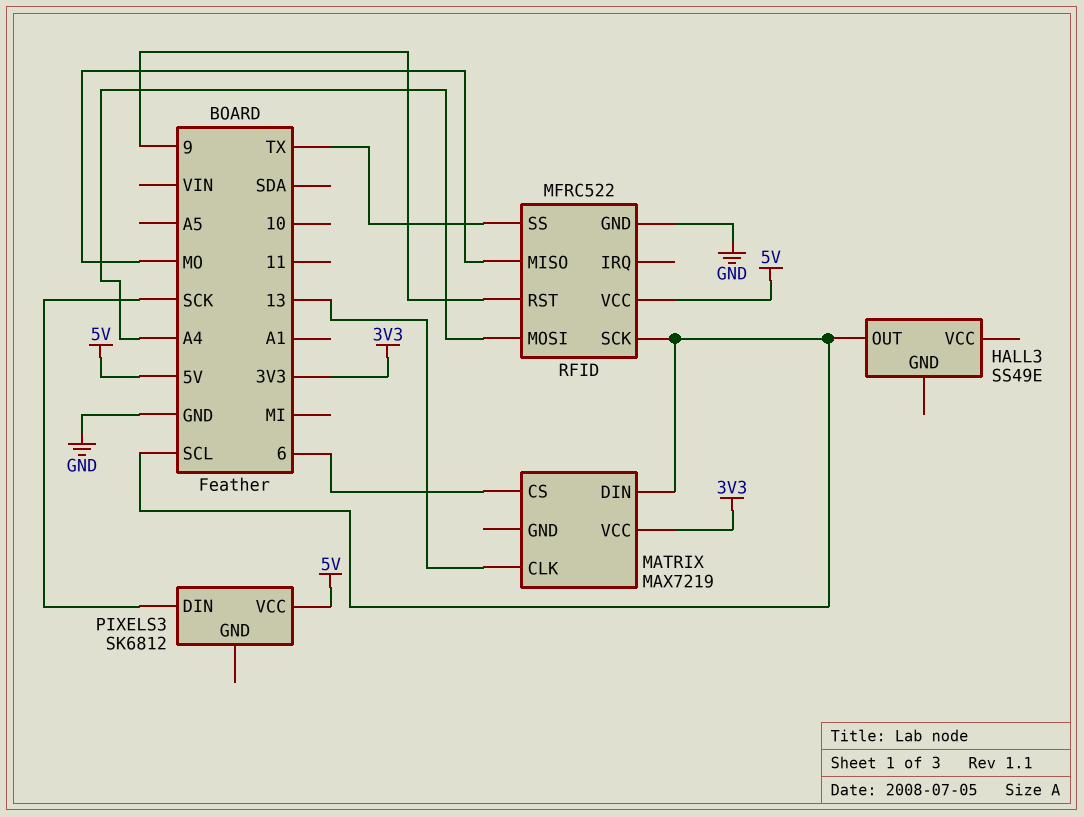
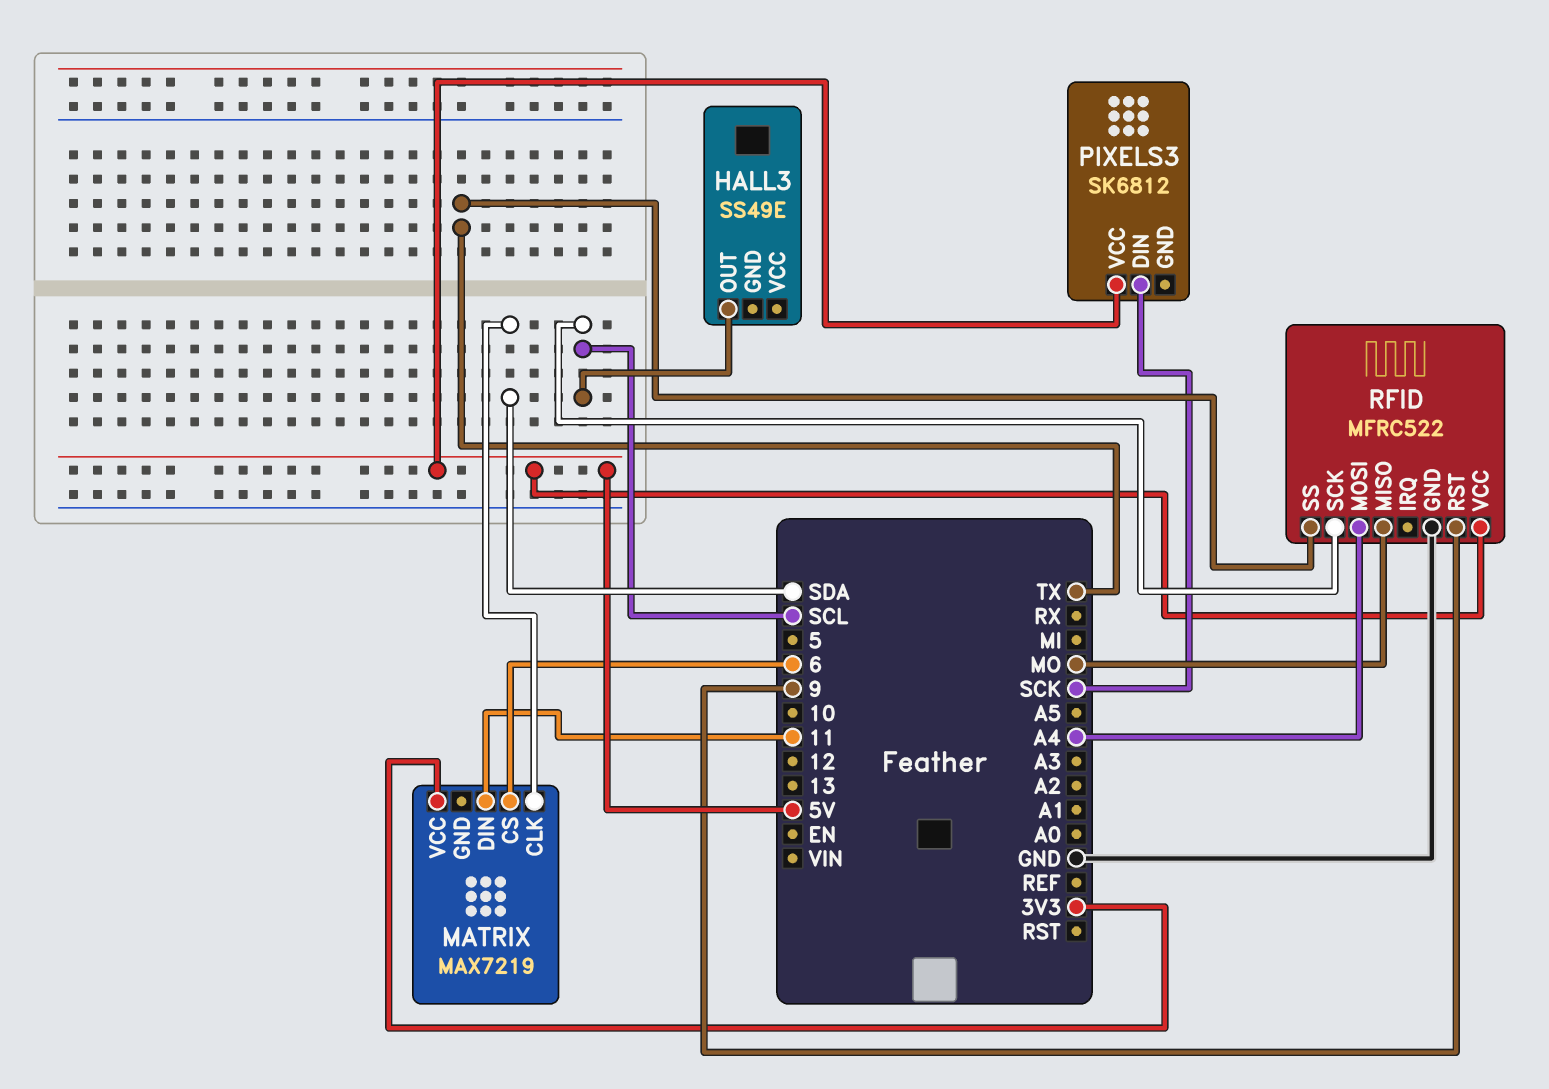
MATRIX pin CLK: 13 -> SDA
MATRIX pin DIN: SCL -> 11

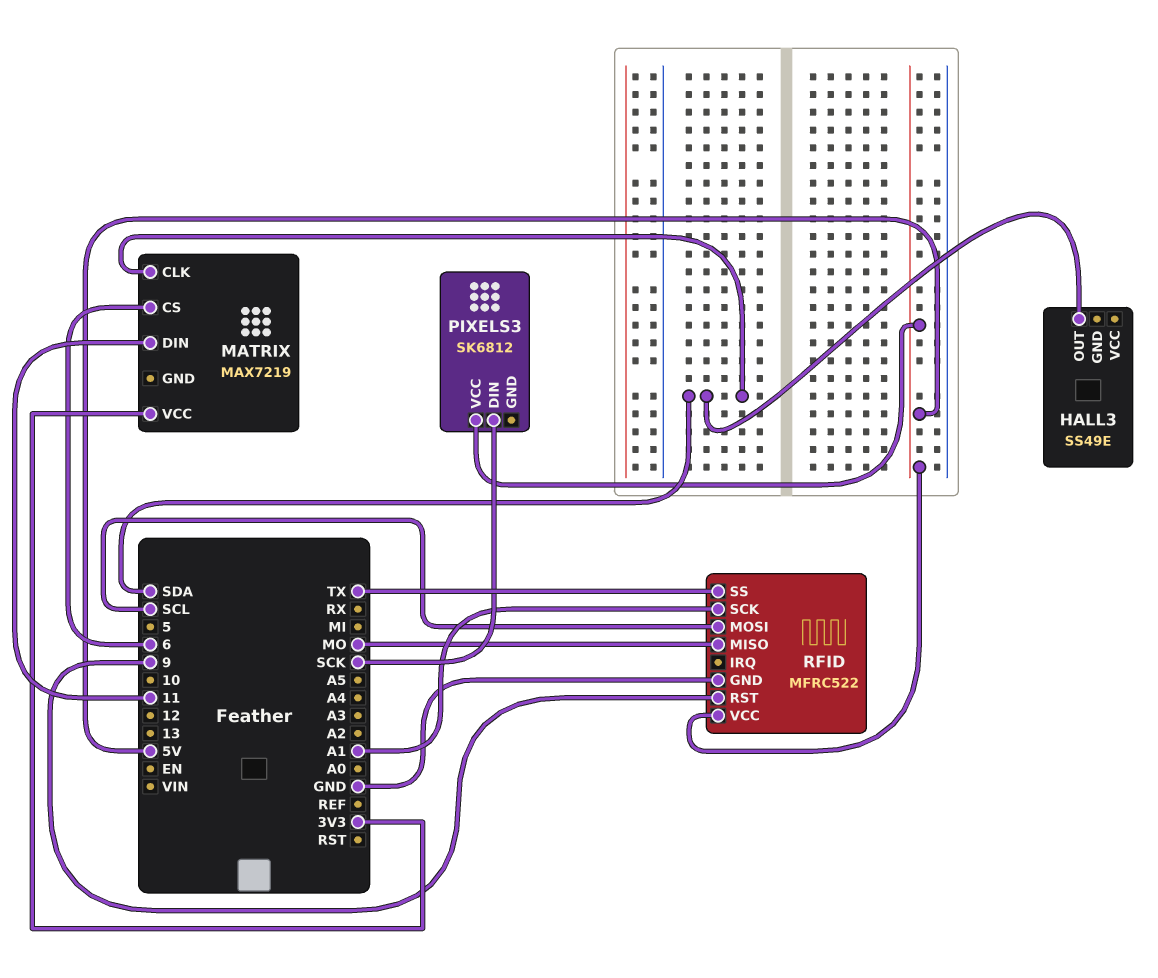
HALL3 pin OUT: SCL -> SDA
RFID pin MOSI: A4 -> SCL
RFID pin SCK: SCL -> A1

